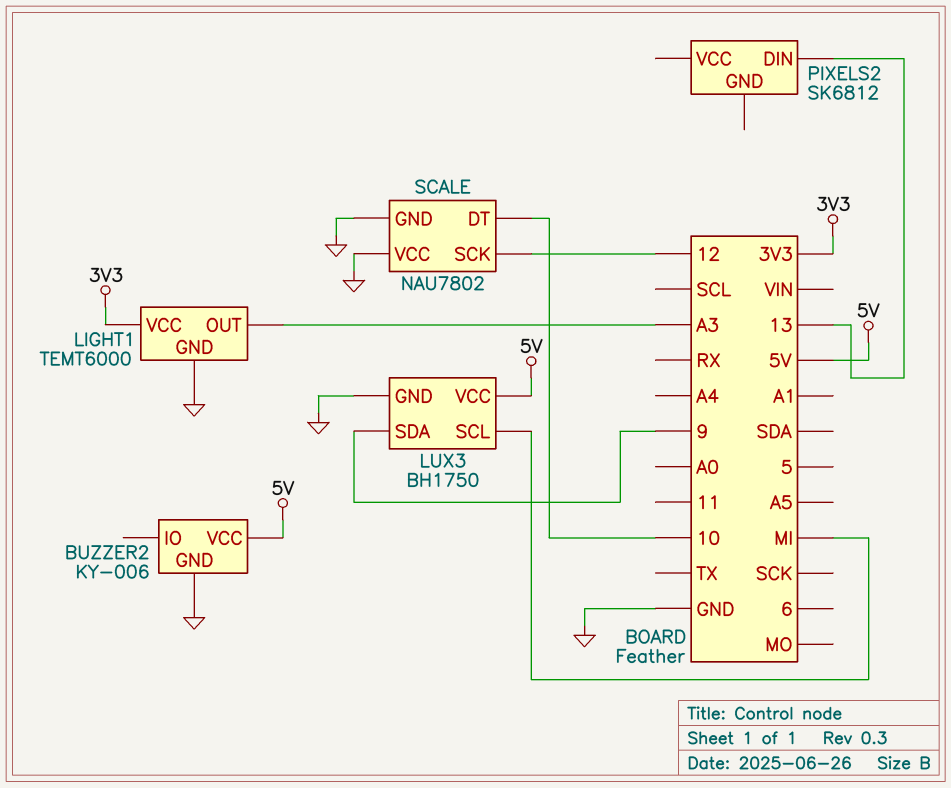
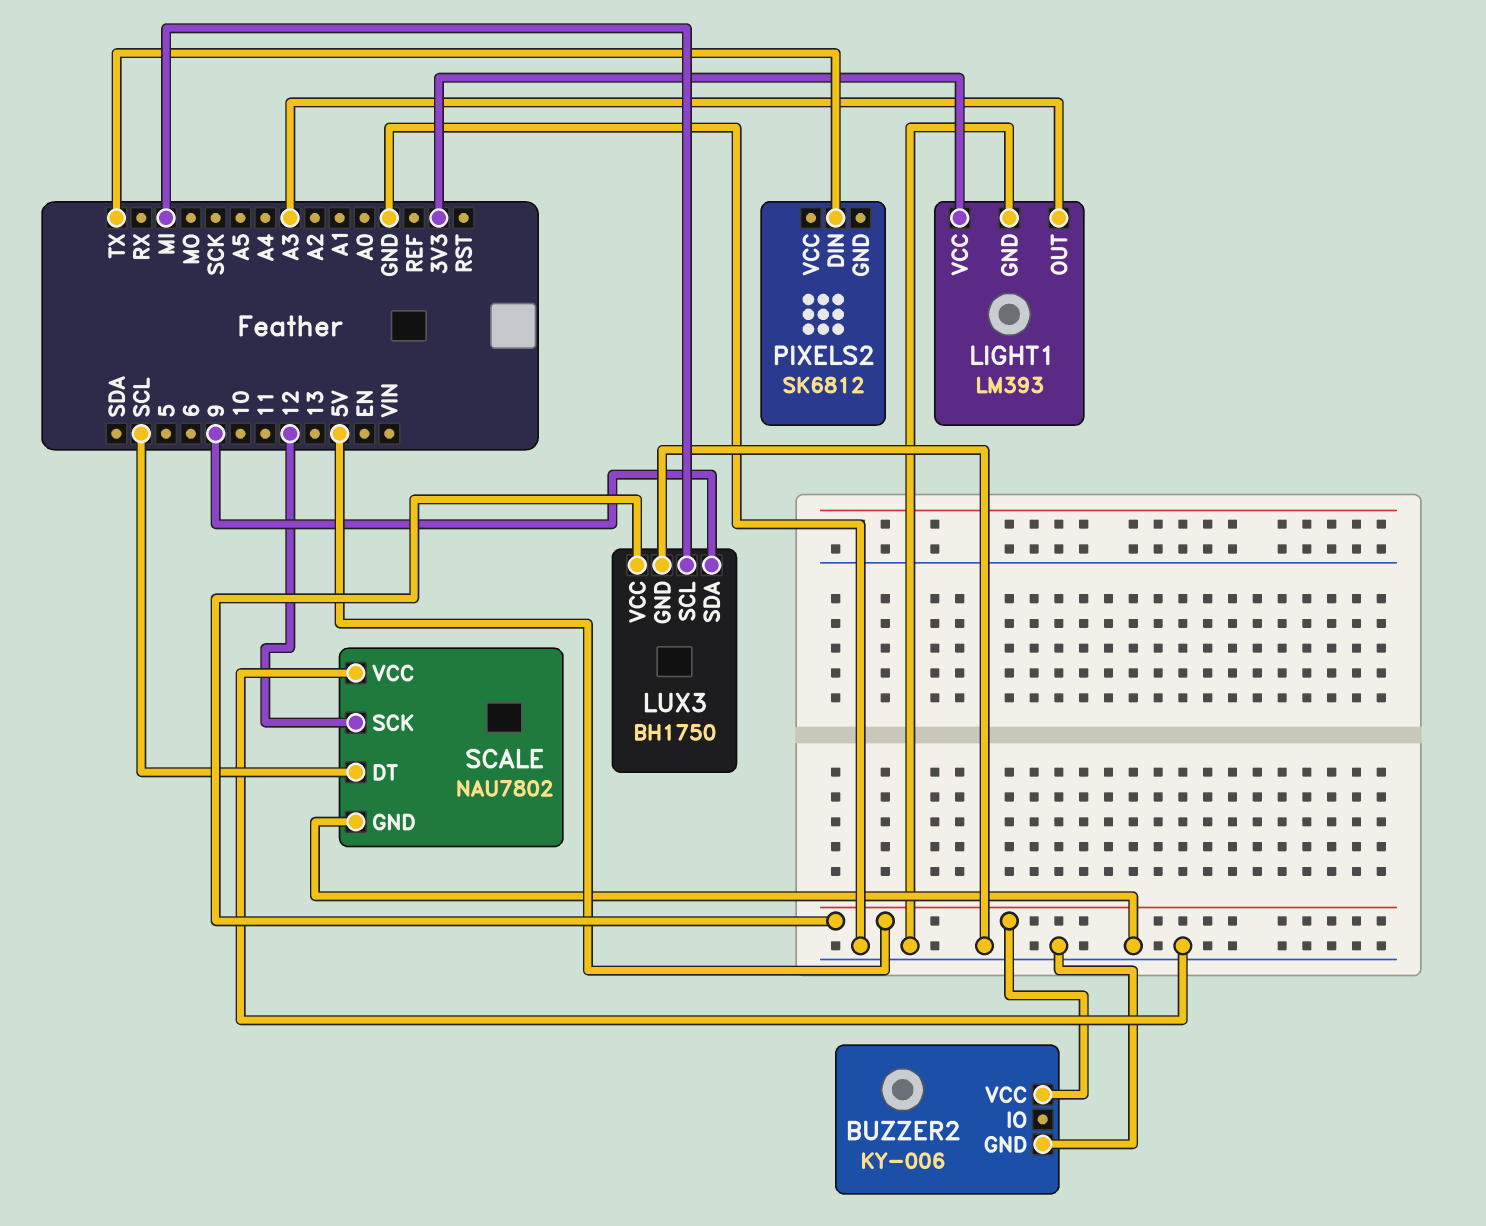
LIGHT1: TEMT6000 -> LM393
PIXELS2 pin DIN: 13 -> TX
SCALE pin DT: 10 -> SCL

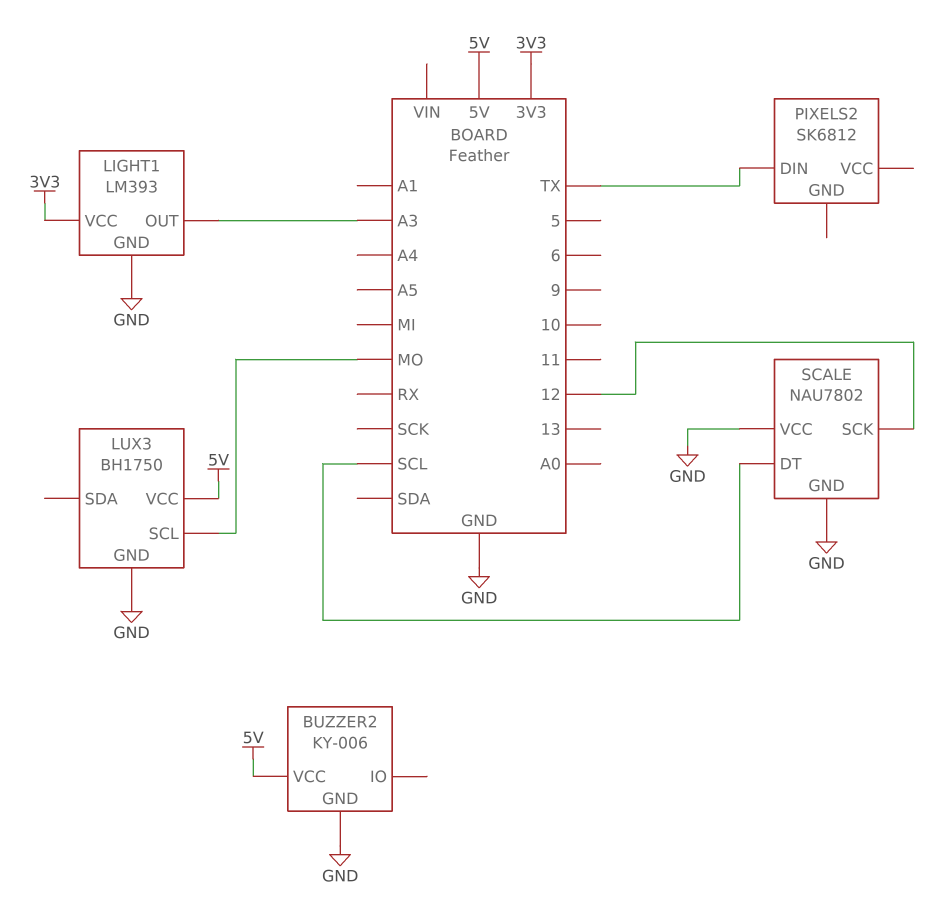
LUX3 pin SCL: MI -> MO
LUX3 pin SDA: 9 -> none

